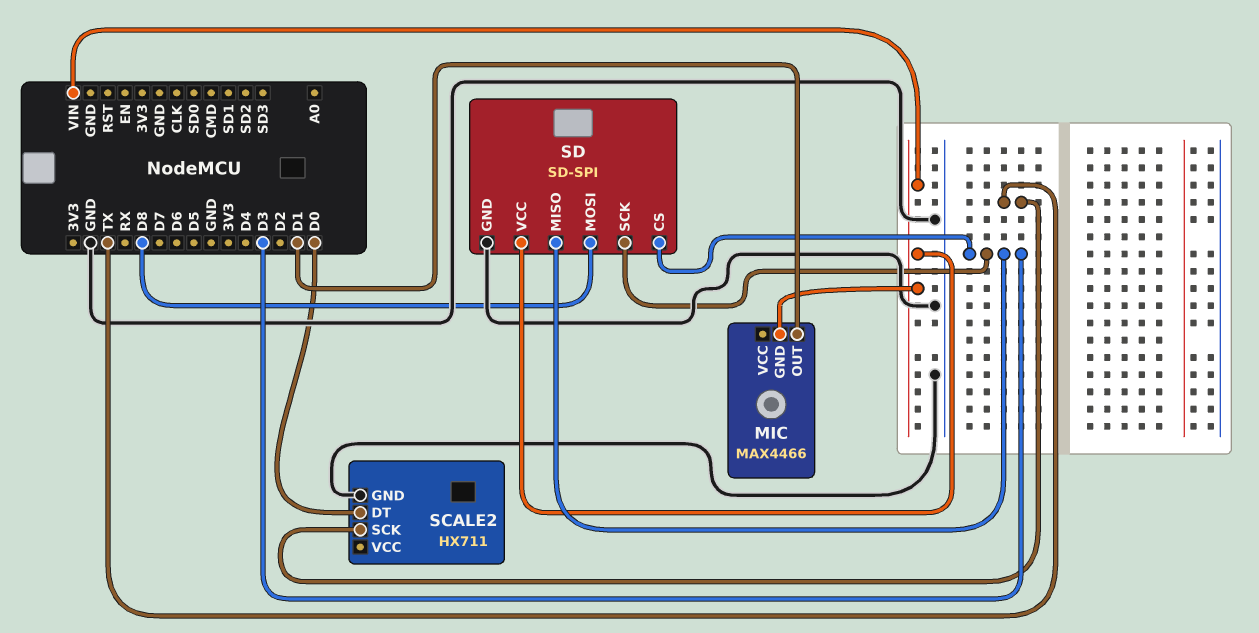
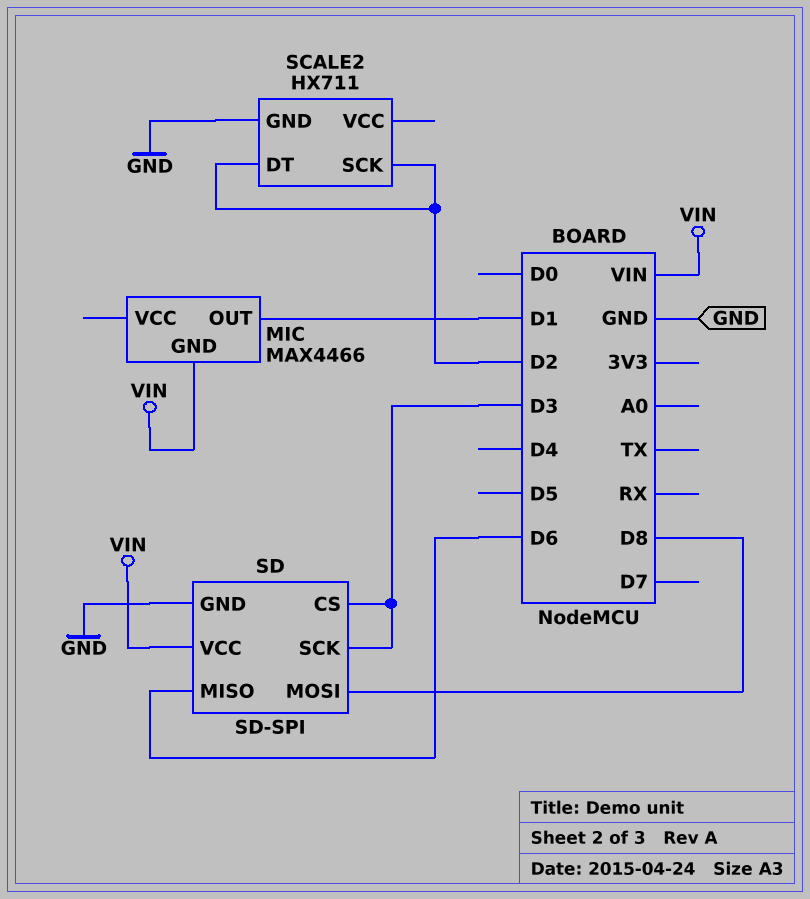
SCALE2 pin DT: D0 -> D2
SCALE2 pin SCK: TX -> D2
SD pin MISO: D3 -> D6

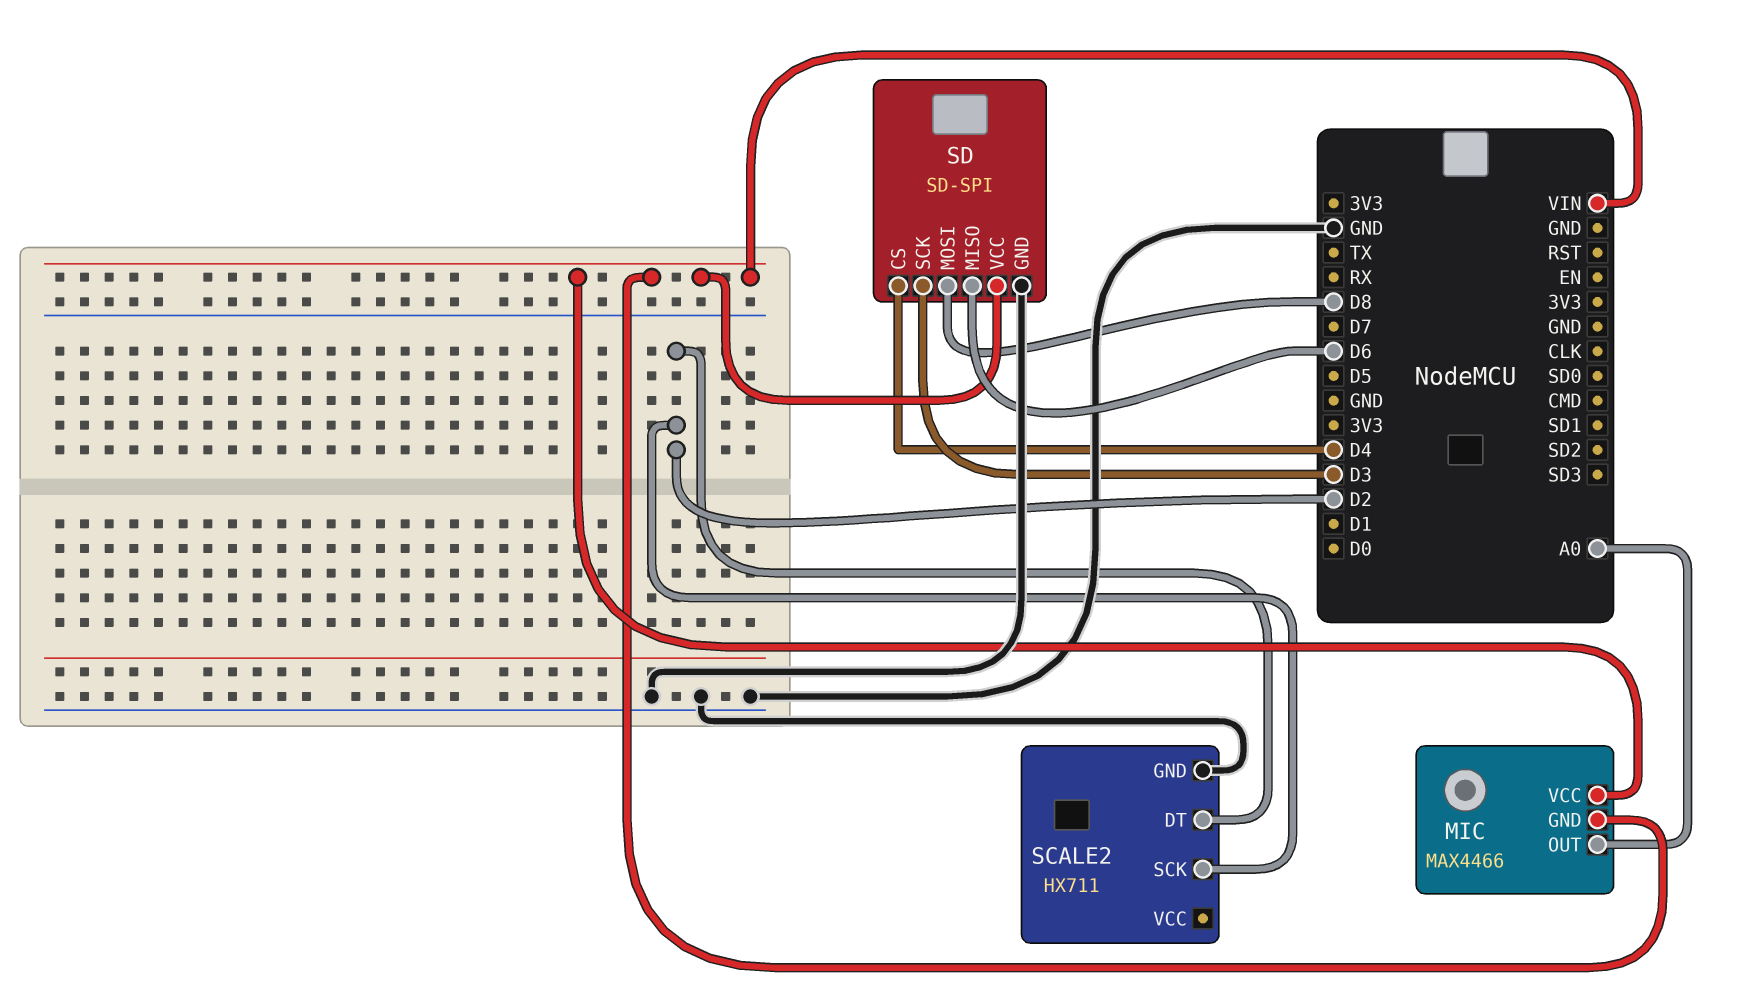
MIC pin OUT: D1 -> A0
MIC pin VCC: none -> VIN
SD pin CS: D3 -> D4

